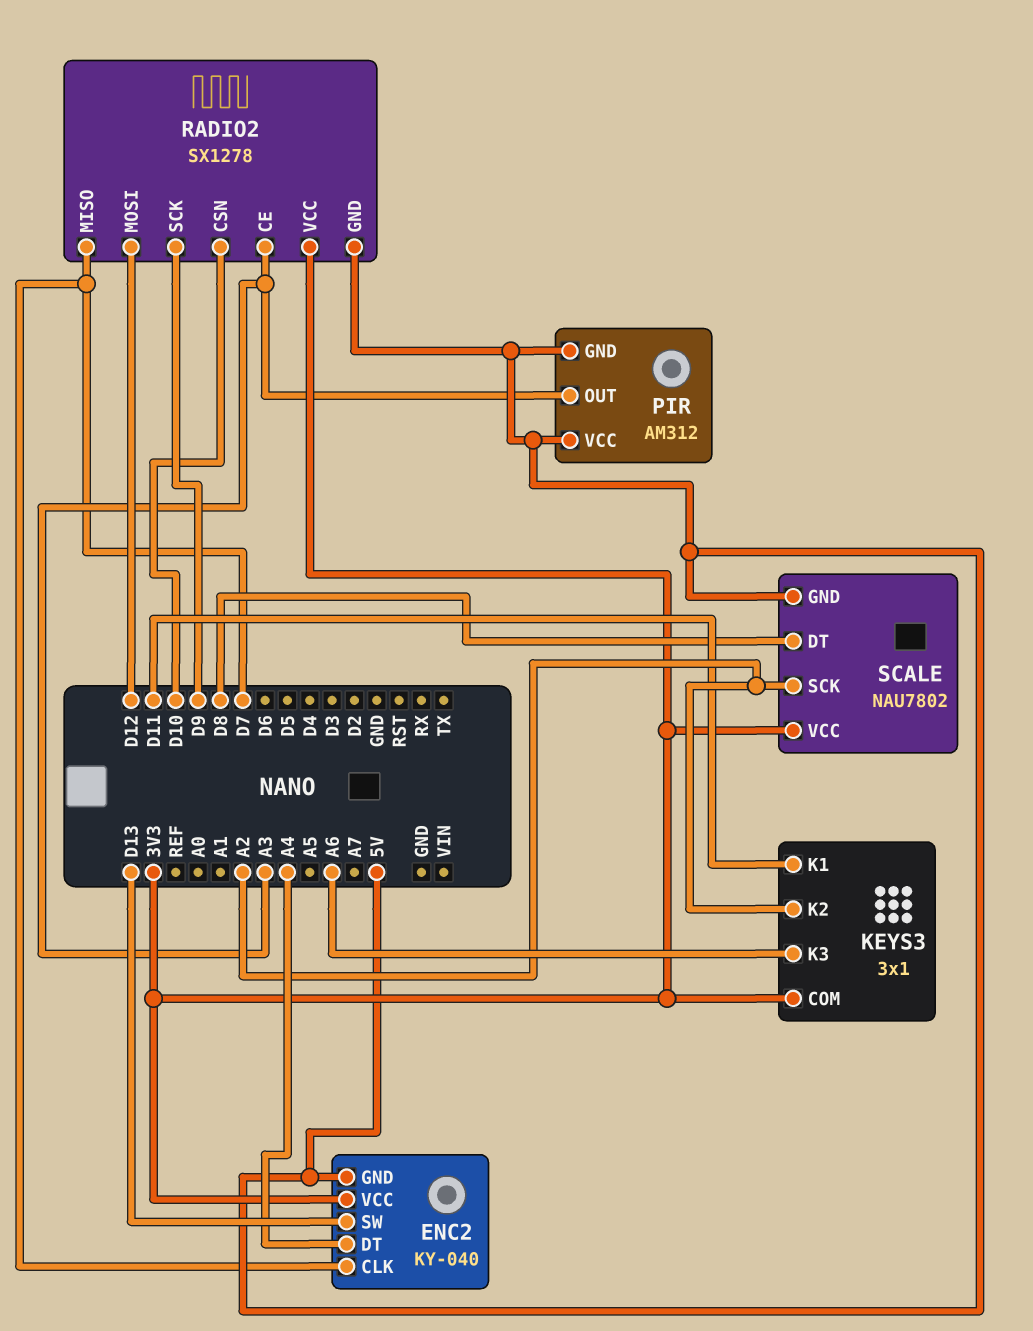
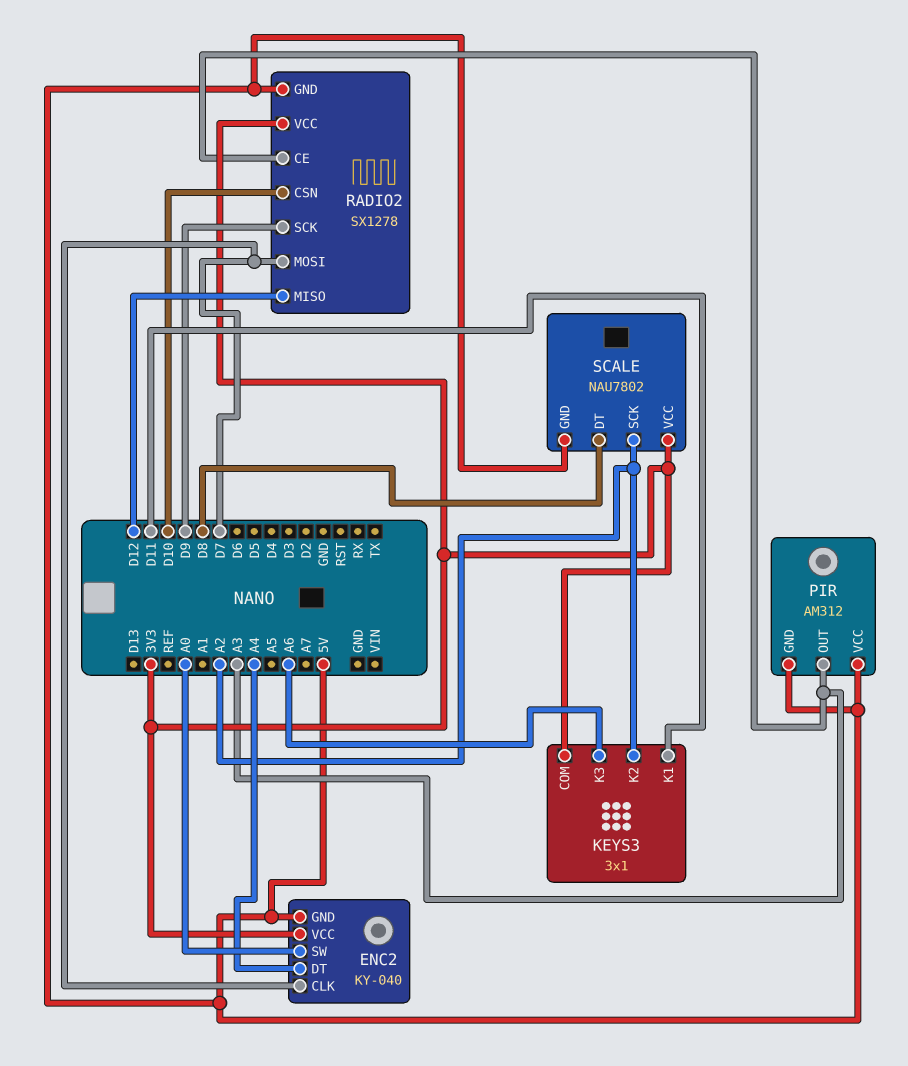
ENC2 pin SW: D13 -> A0
RADIO2 pin MISO: D7 -> D12
RADIO2 pin MOSI: D12 -> D7

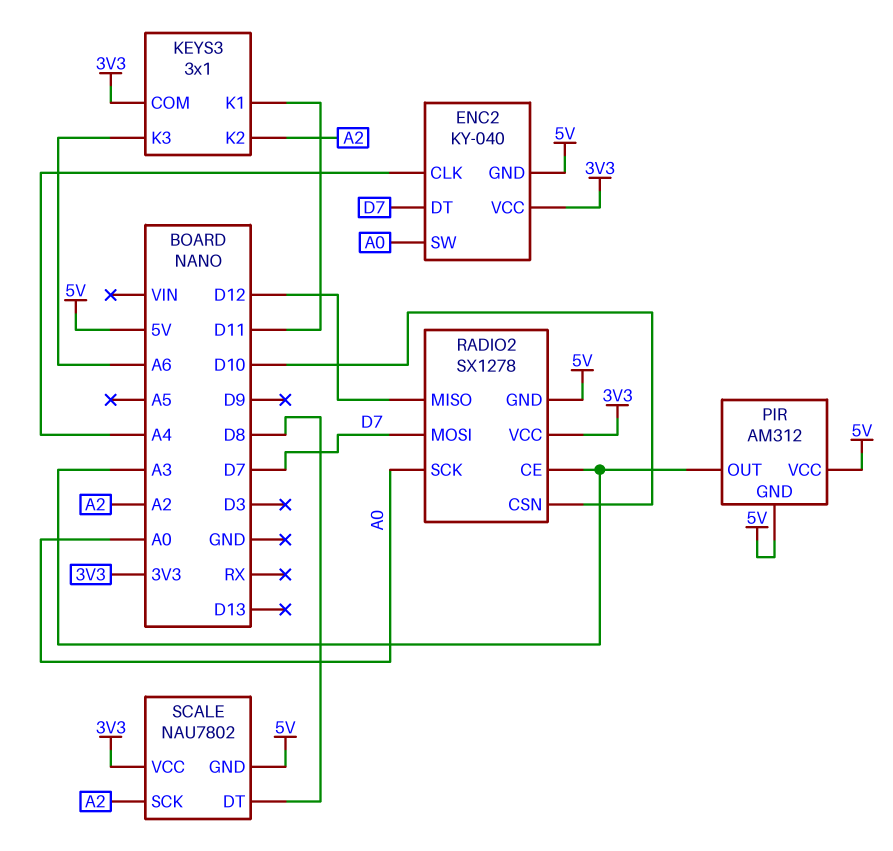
ENC2 pin CLK: D7 -> A4
ENC2 pin DT: A4 -> D7
RADIO2 pin SCK: D9 -> A0

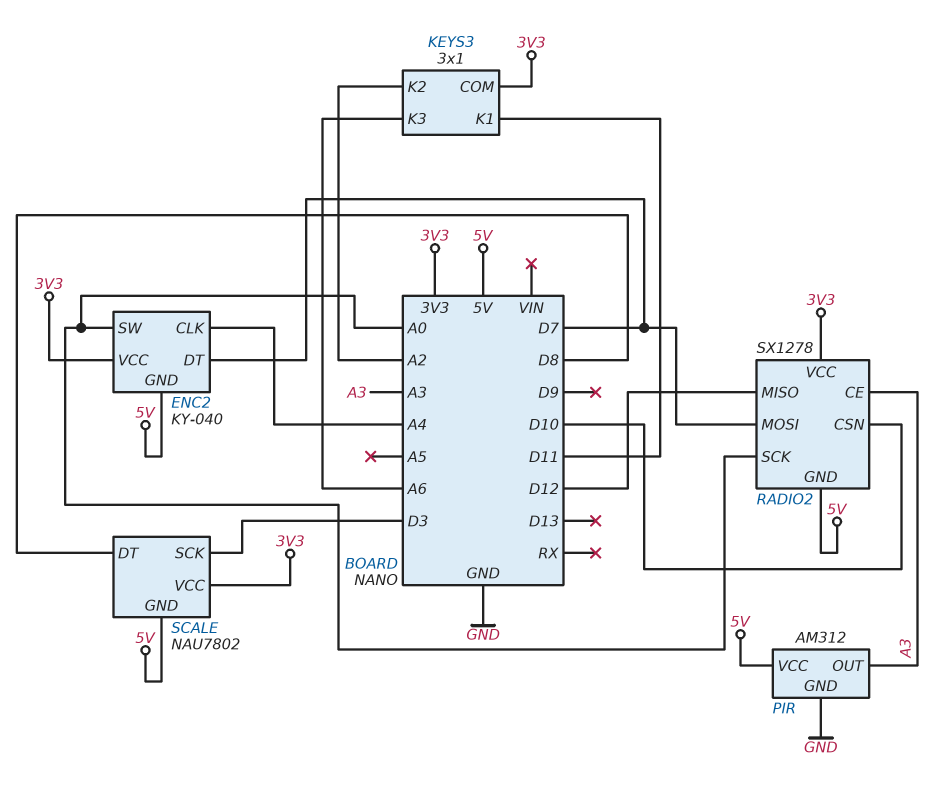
PIR pin GND: 5V -> GND
SCALE pin SCK: A2 -> D3

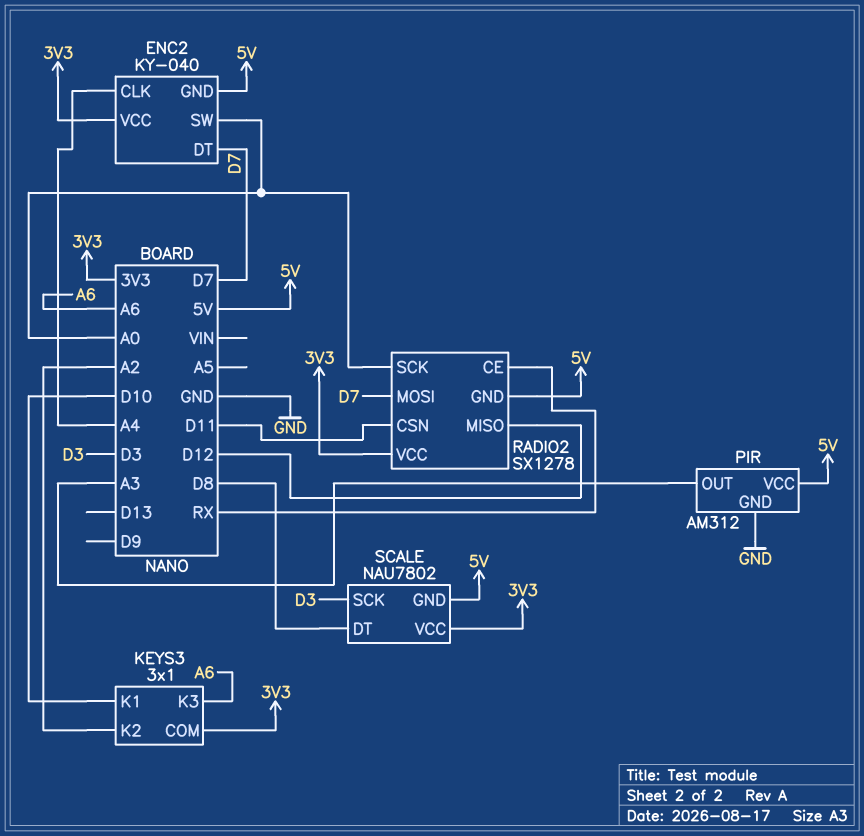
KEYS3 pin K1: D11 -> D10
RADIO2 pin CE: A3 -> RX
RADIO2 pin CSN: D10 -> D11

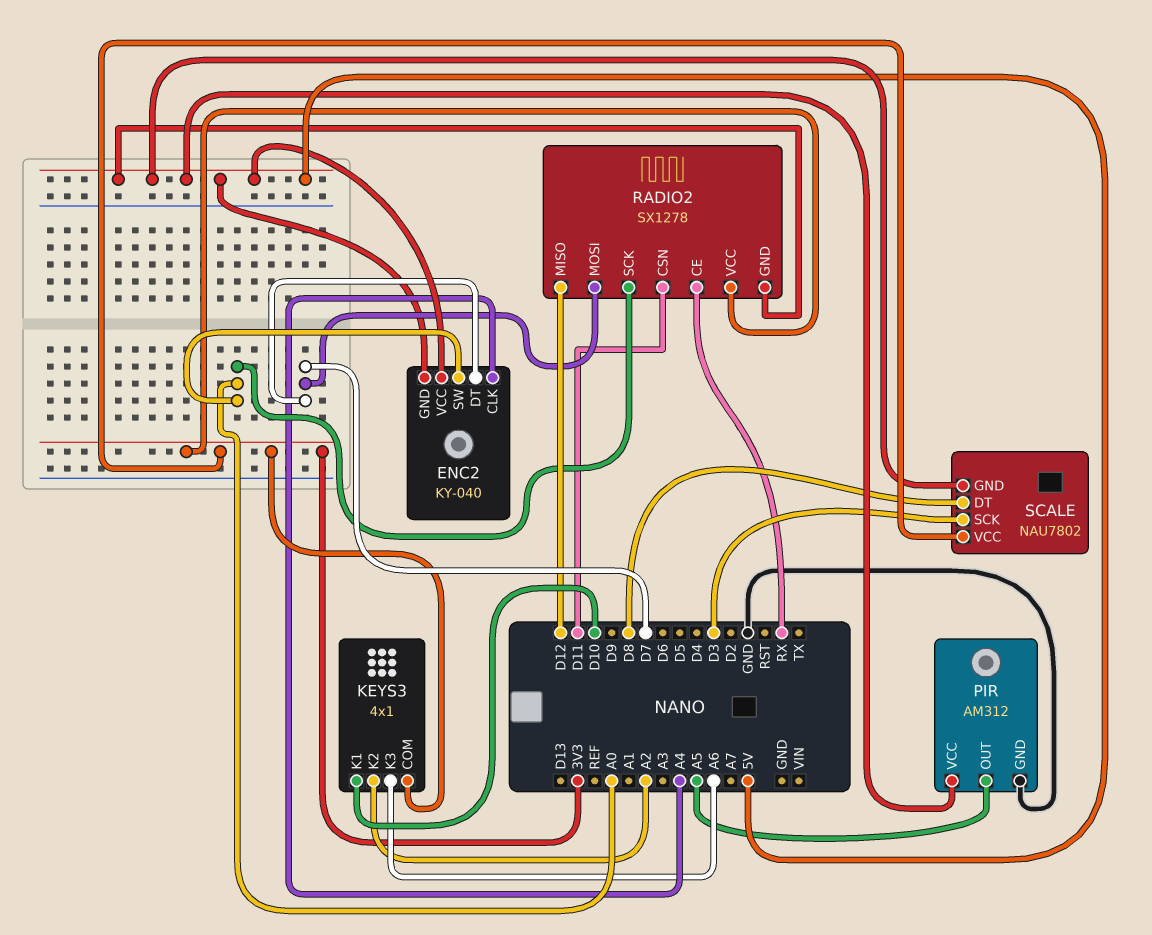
ENC2 pin VCC: 3V3 -> 5V
KEYS3: 3x1 -> 4x1
PIR pin OUT: A3 -> A5

